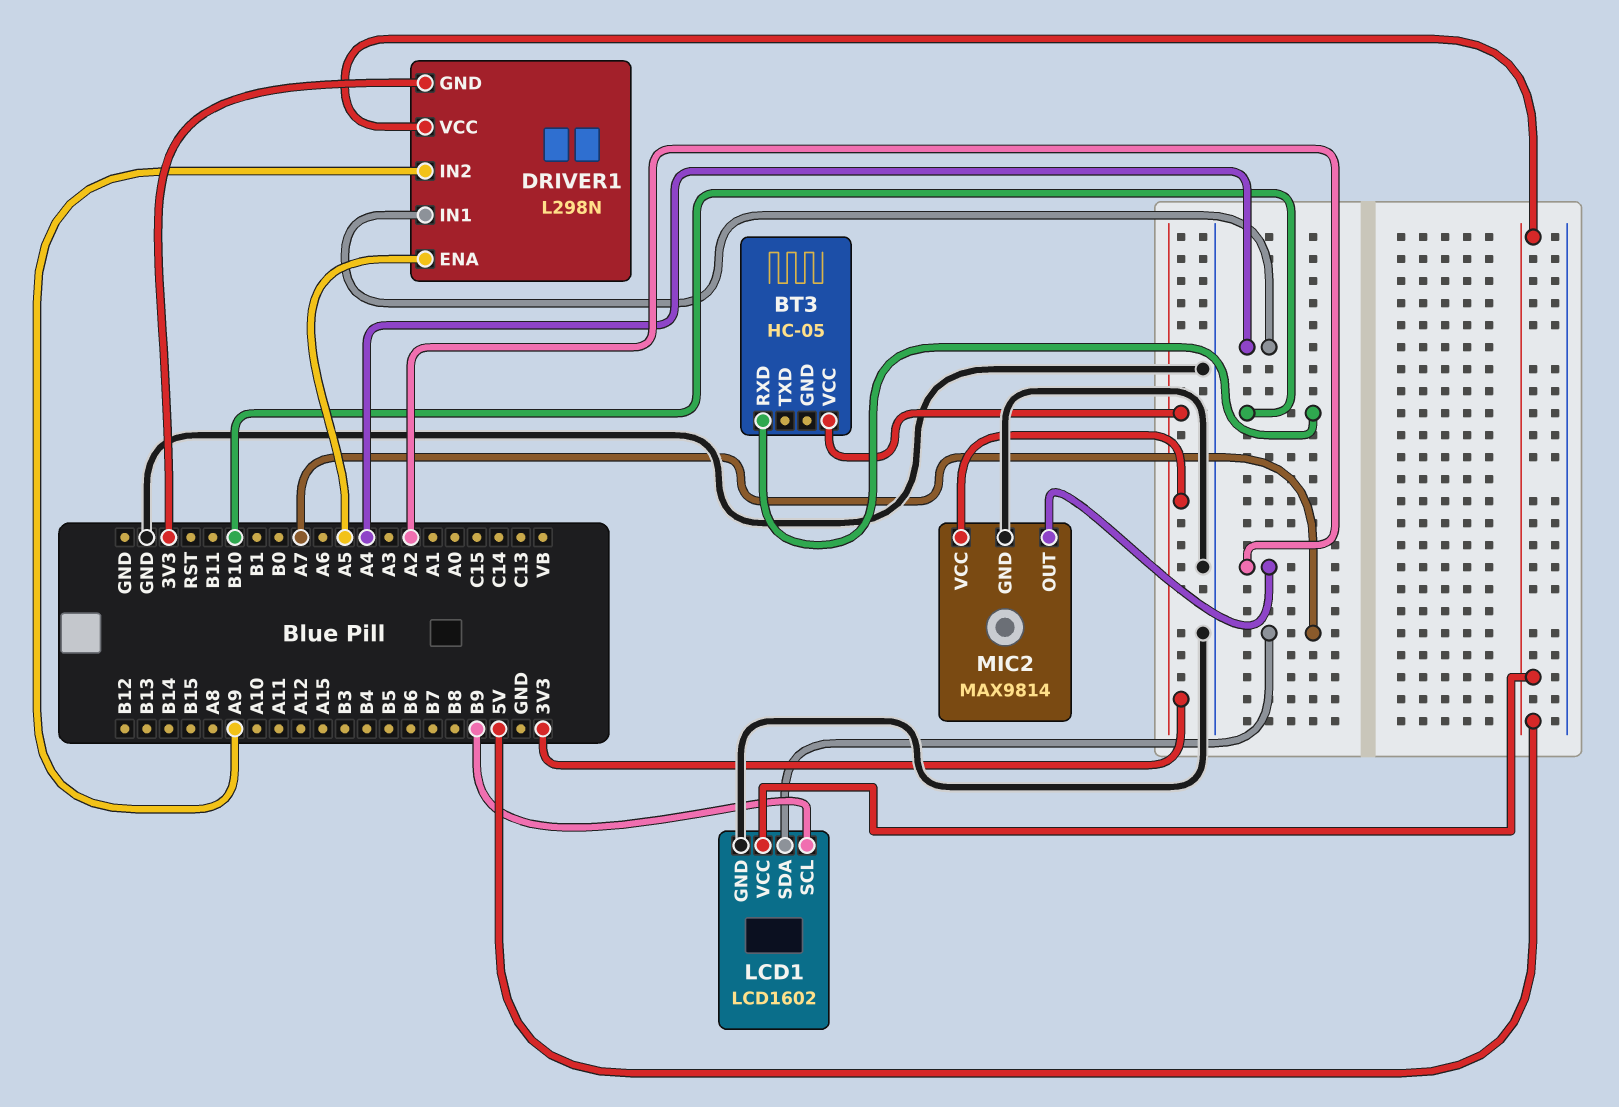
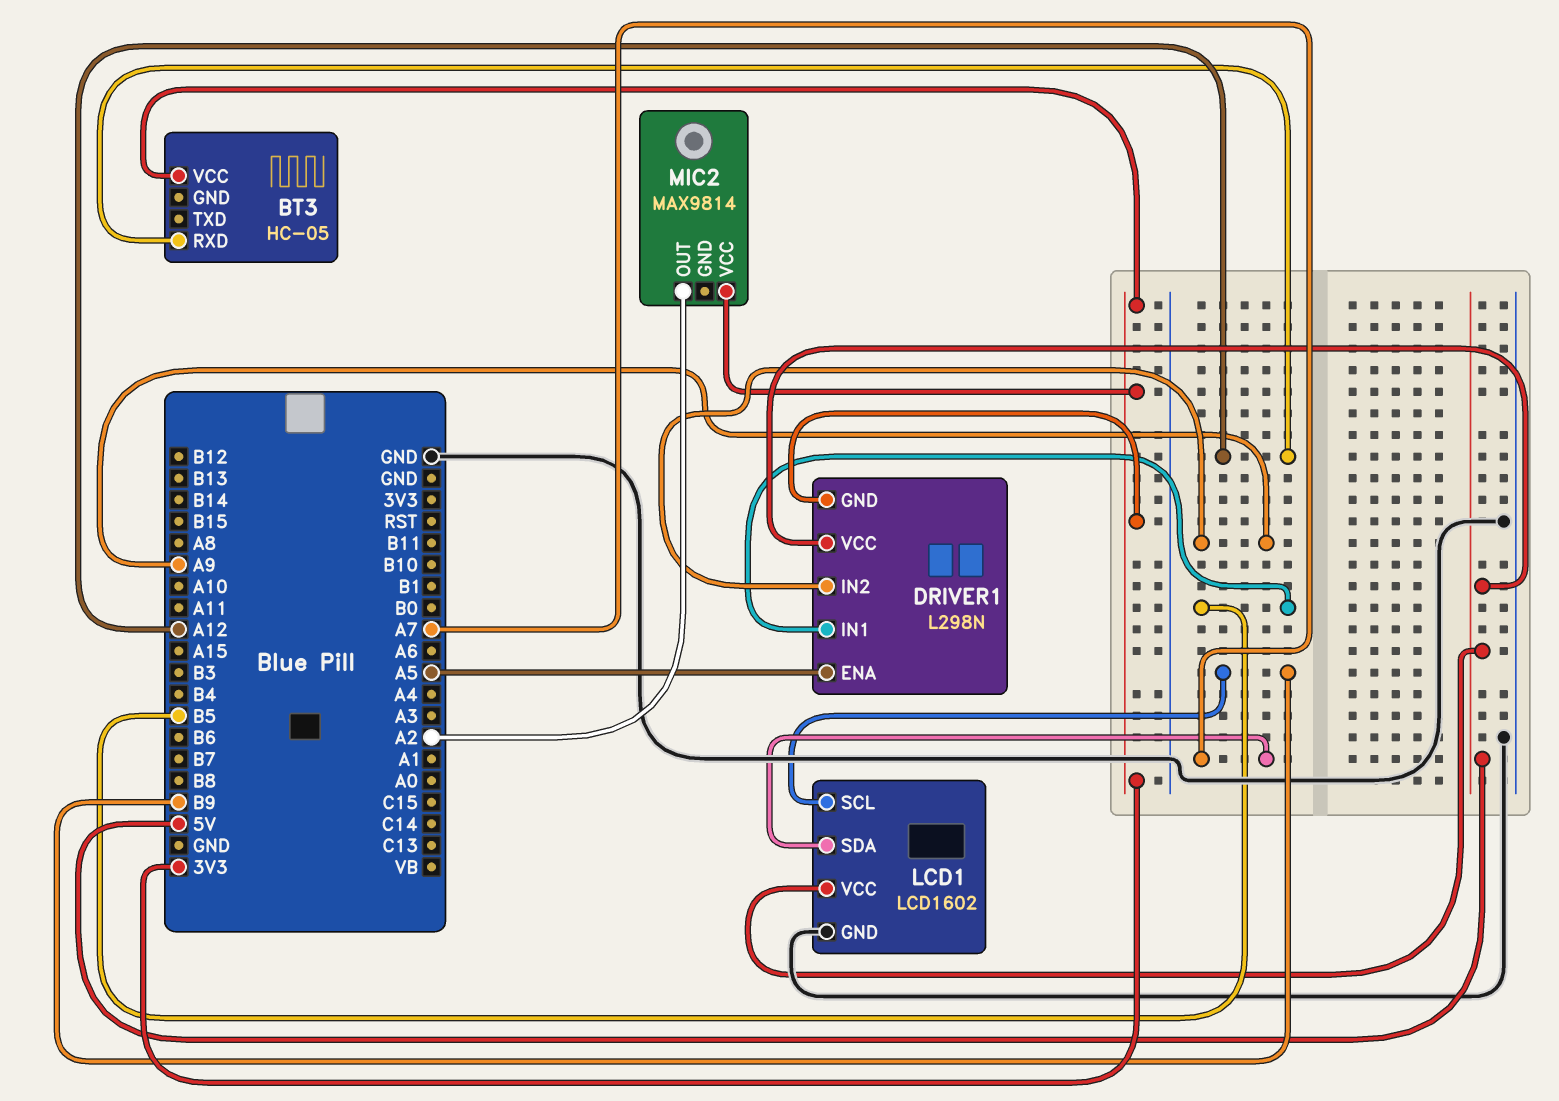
BT3 pin RXD: B10 -> A12
DRIVER1 pin IN1: A4 -> B5
MIC2 pin GND: GND -> none

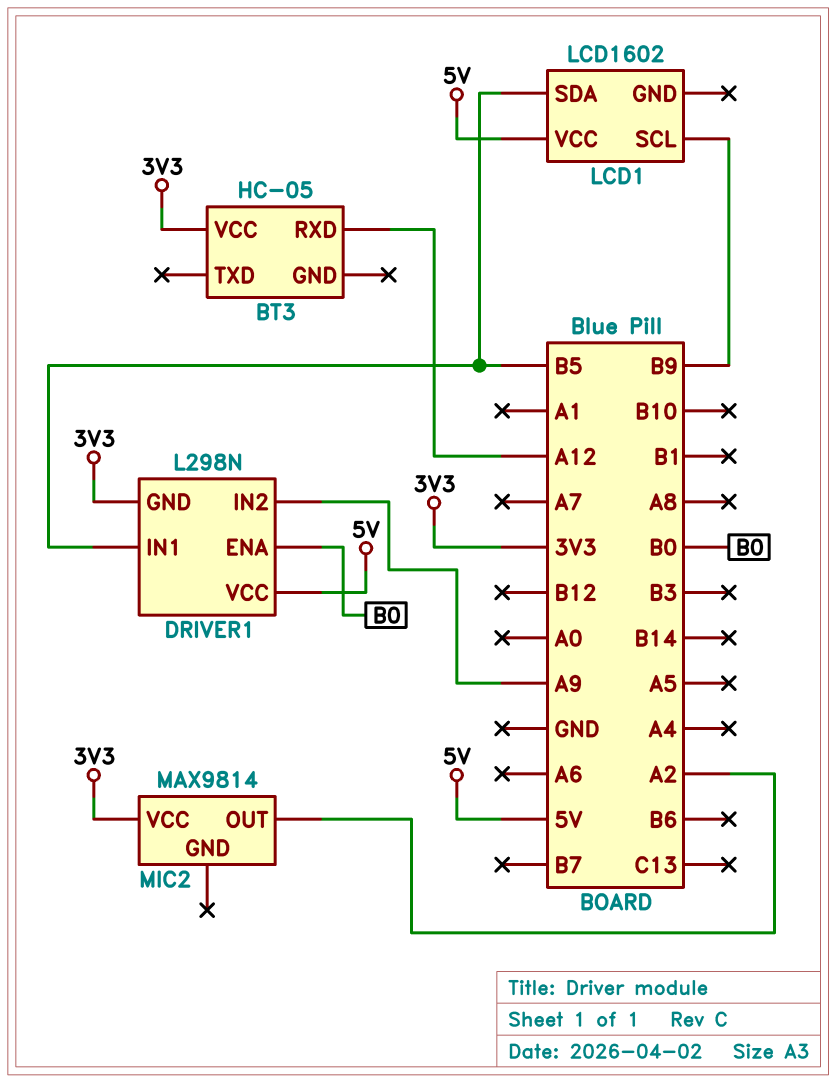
DRIVER1 pin ENA: A5 -> B0
LCD1 pin GND: GND -> none
LCD1 pin SDA: A7 -> B5

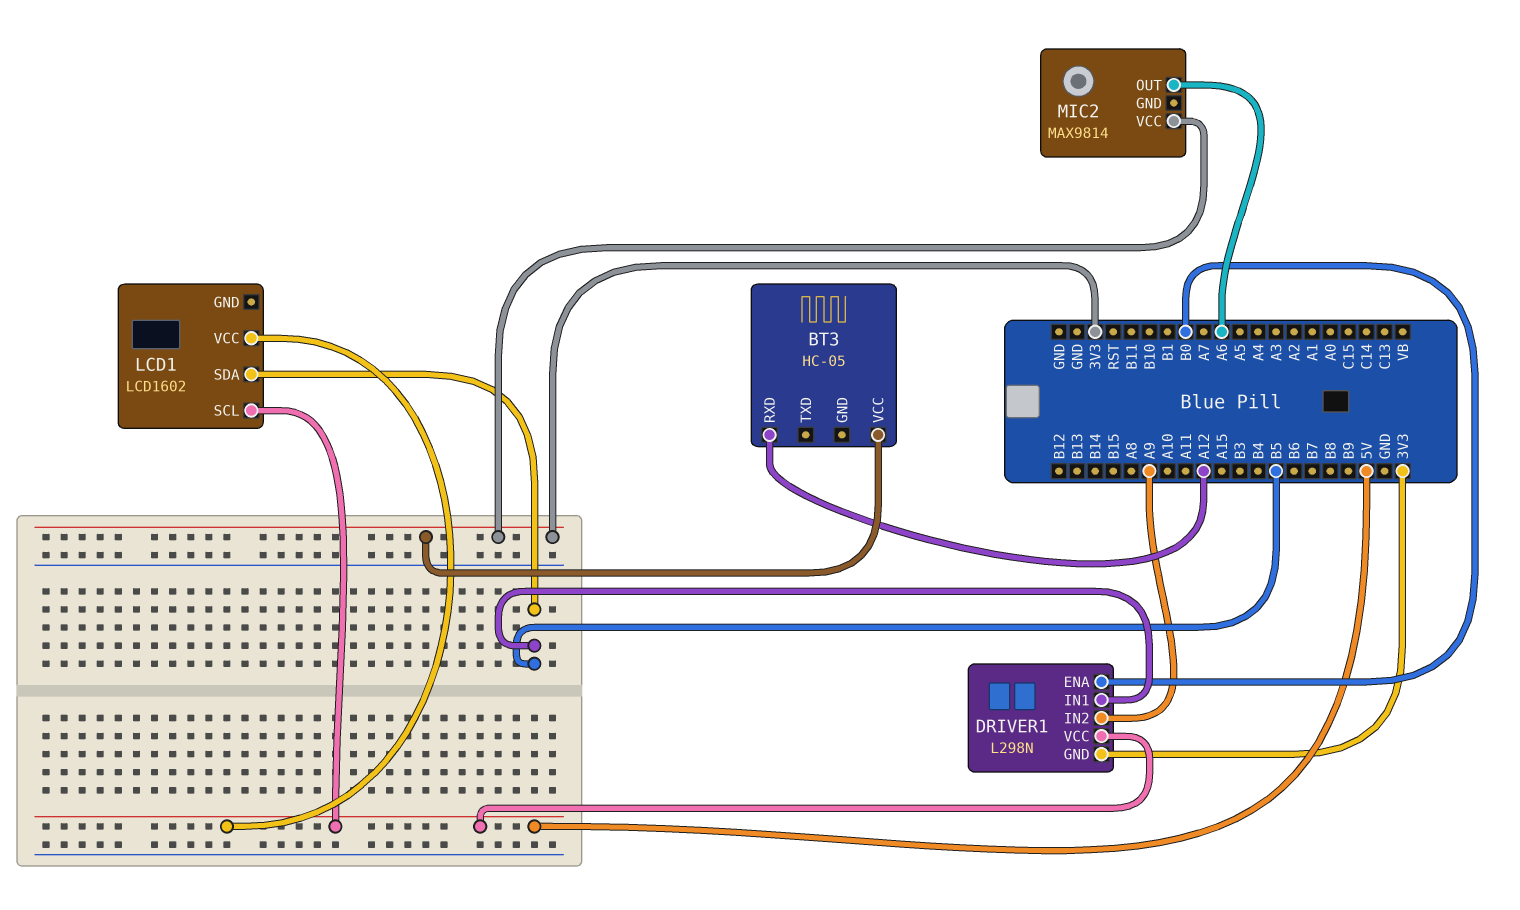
LCD1 pin SCL: B9 -> 5V
MIC2 pin OUT: A2 -> A6

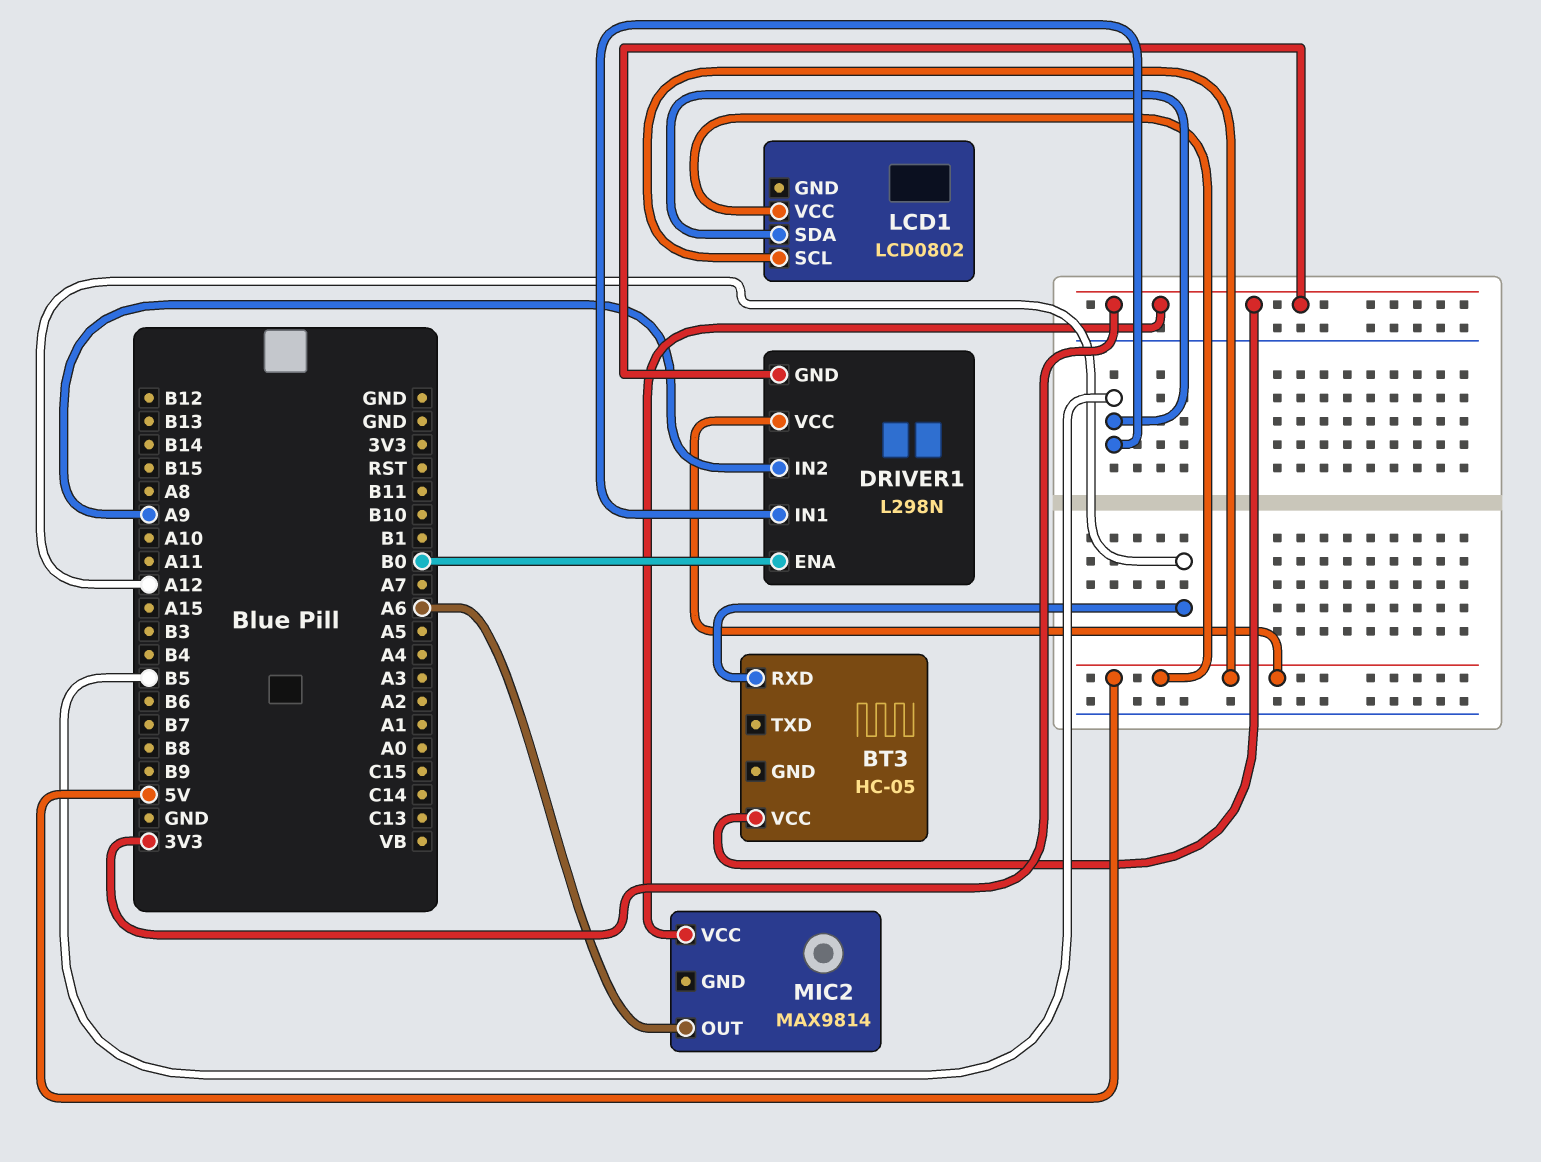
LCD1: LCD1602 -> LCD0802

